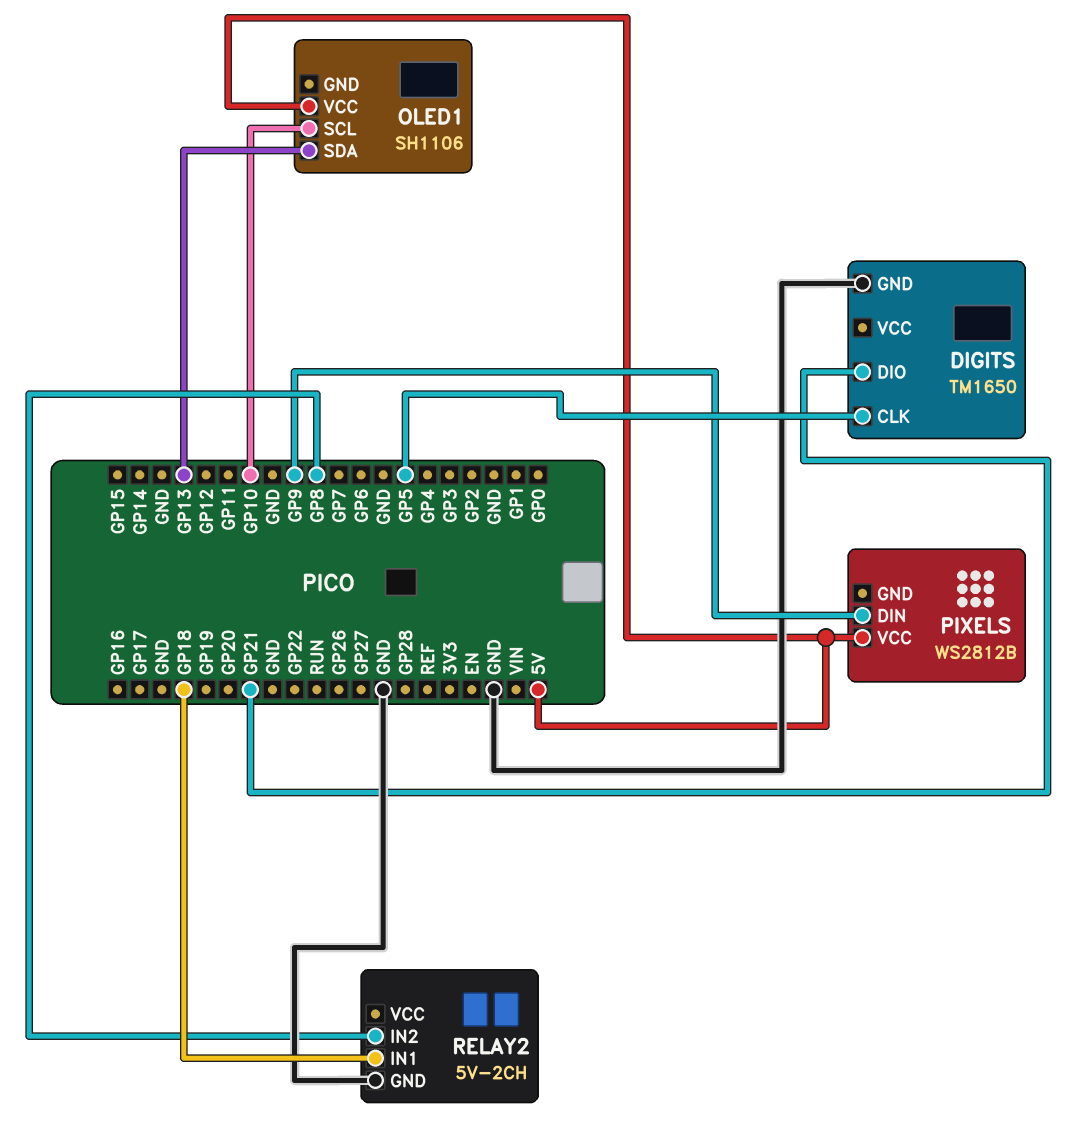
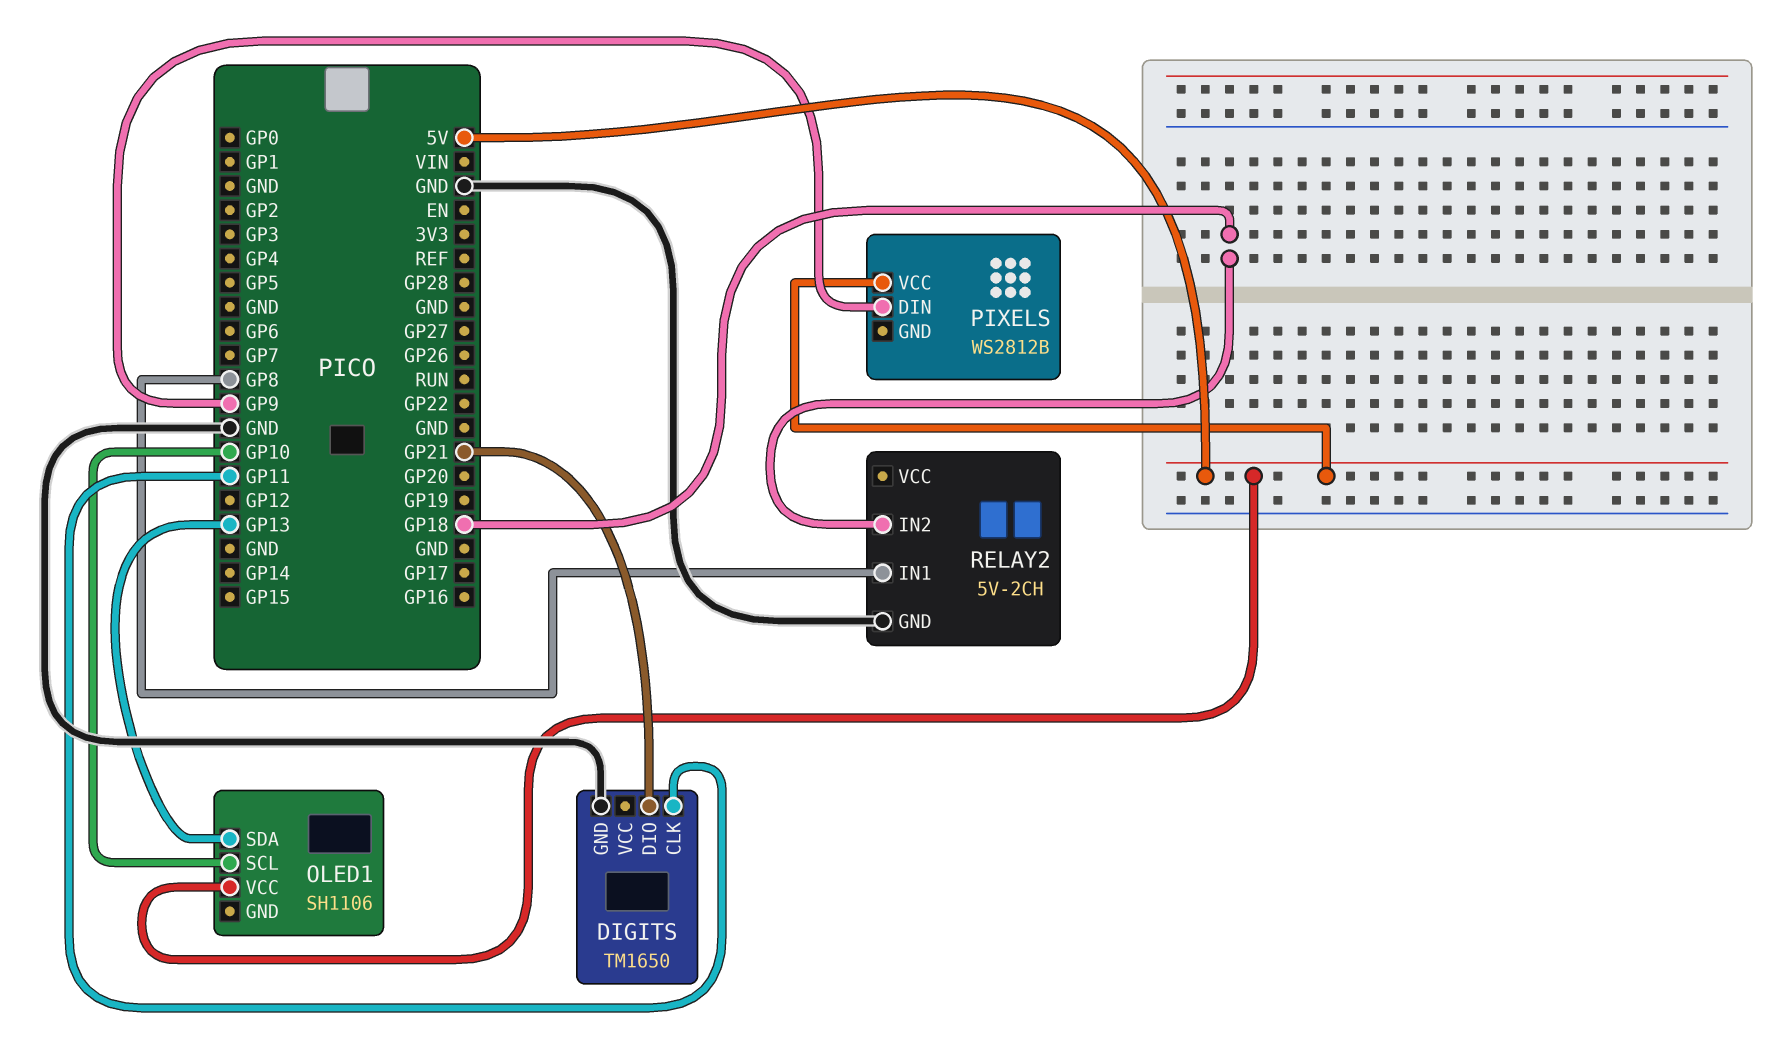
DIGITS pin CLK: GP5 -> GP11
RELAY2 pin IN1: GP18 -> GP8
RELAY2 pin IN2: GP8 -> GP18

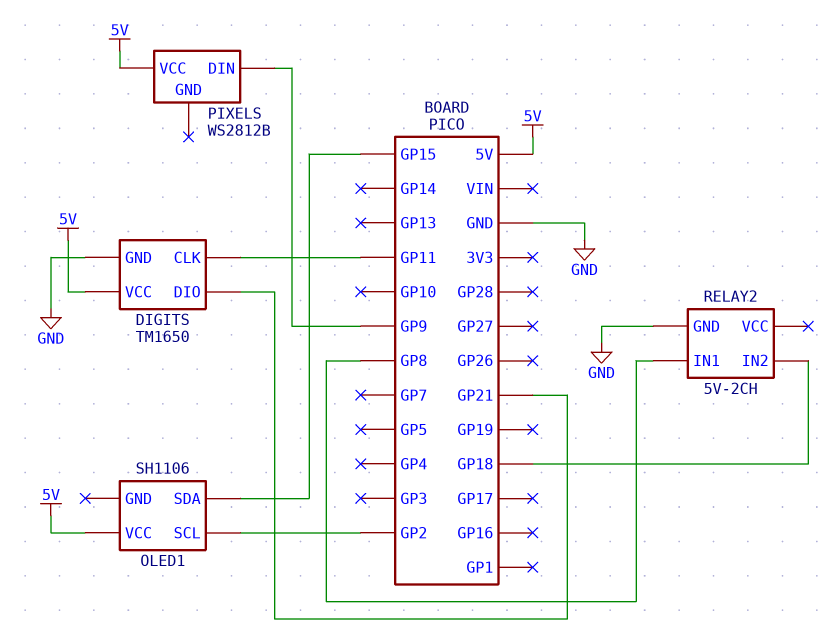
DIGITS pin VCC: none -> 5V
OLED1 pin SCL: GP10 -> GP2
OLED1 pin SDA: GP13 -> GP15

